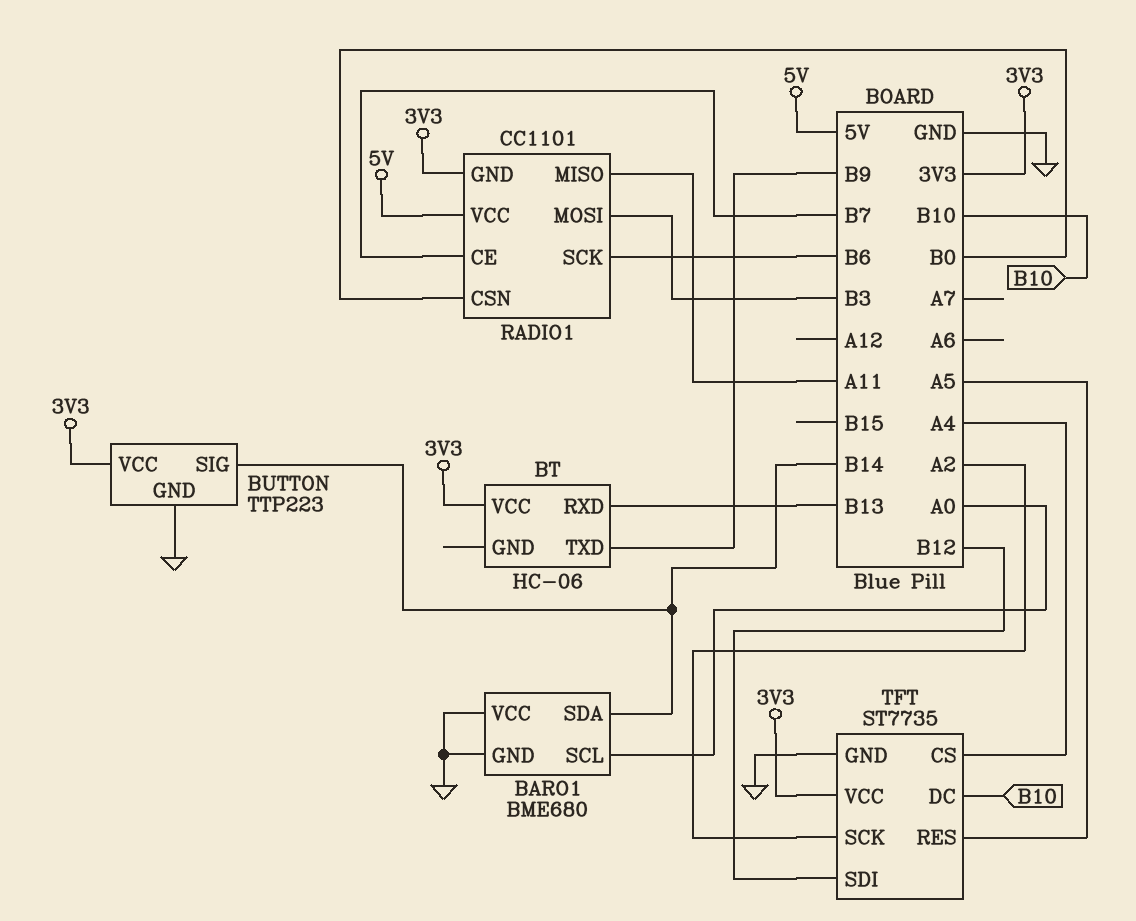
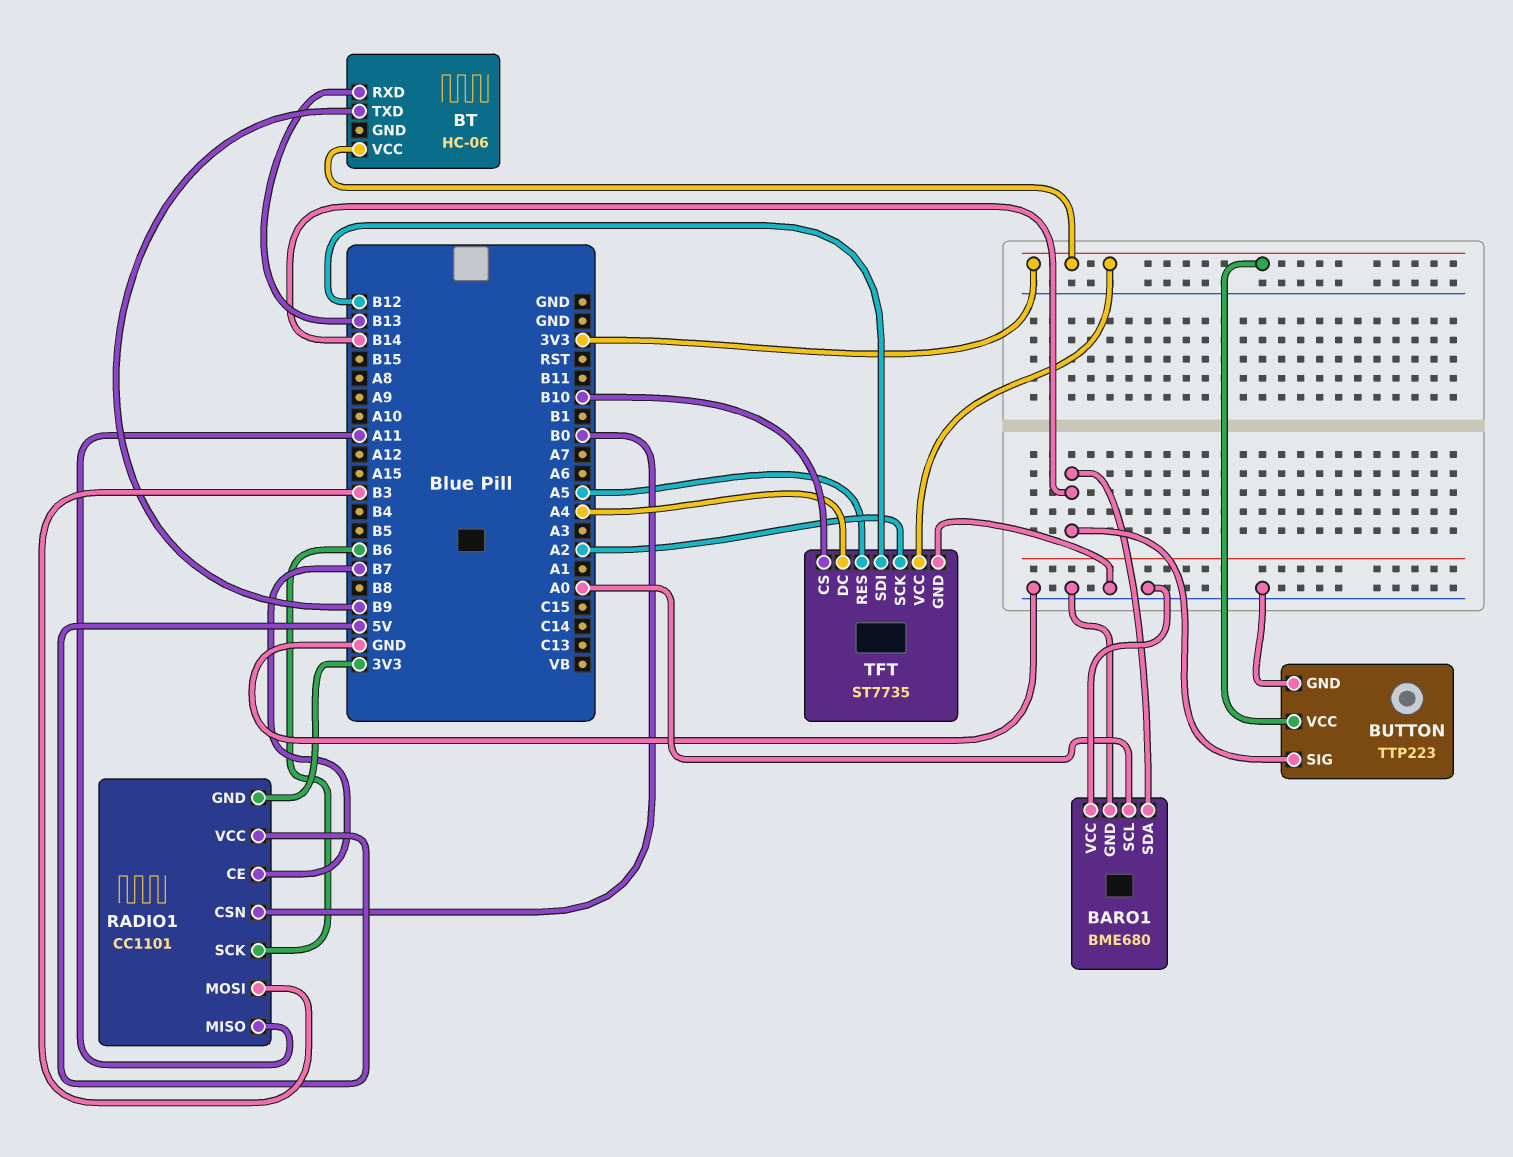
TFT pin CS: A4 -> B10
TFT pin DC: B10 -> A4

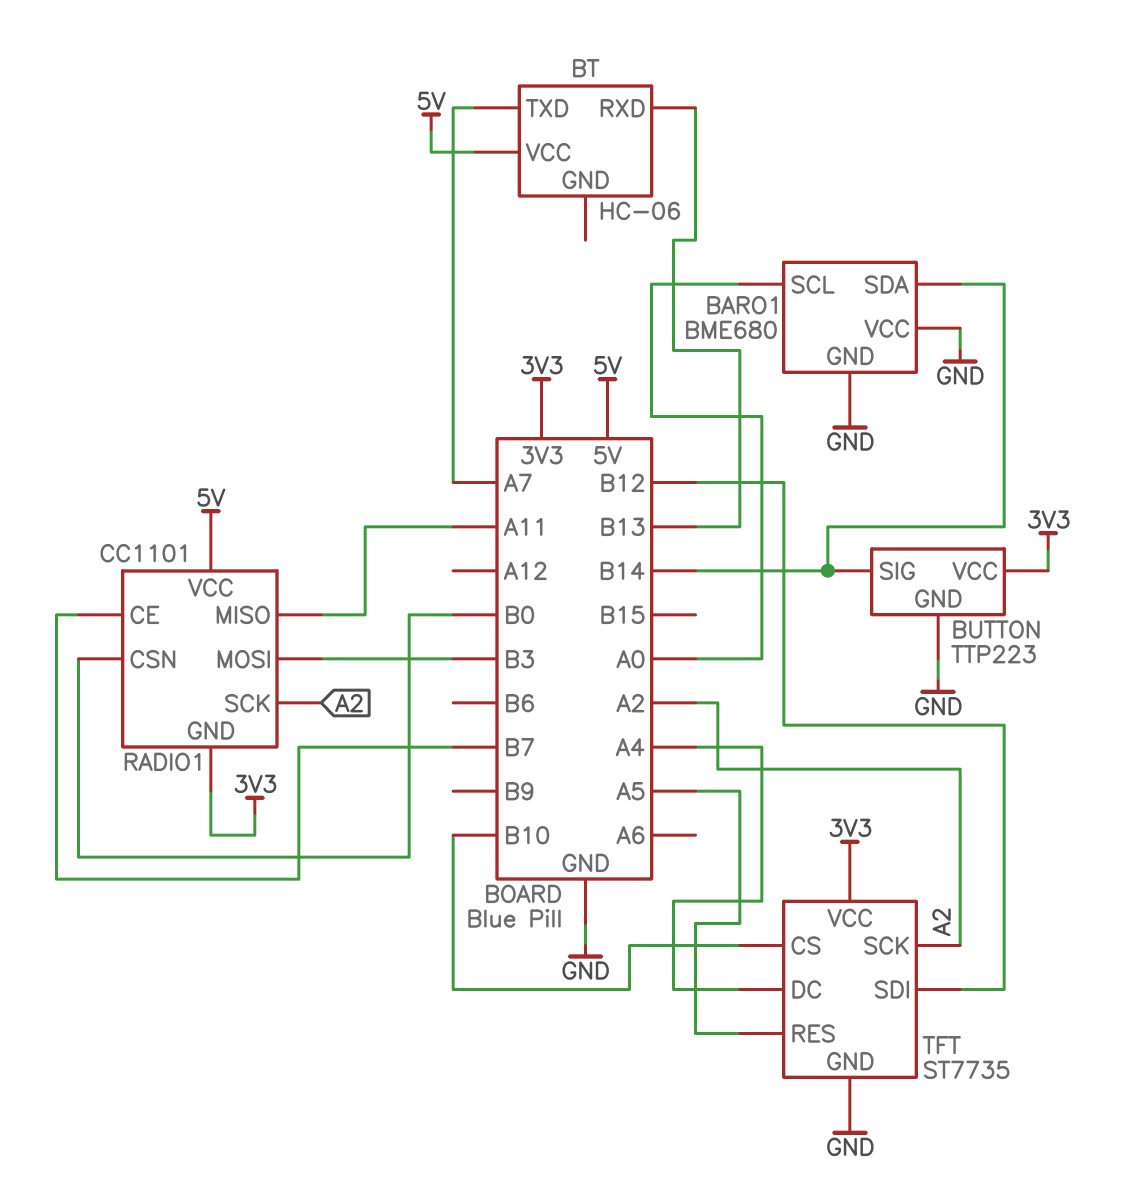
BT pin TXD: B9 -> A7
BT pin VCC: 3V3 -> 5V
RADIO1 pin SCK: B6 -> A2

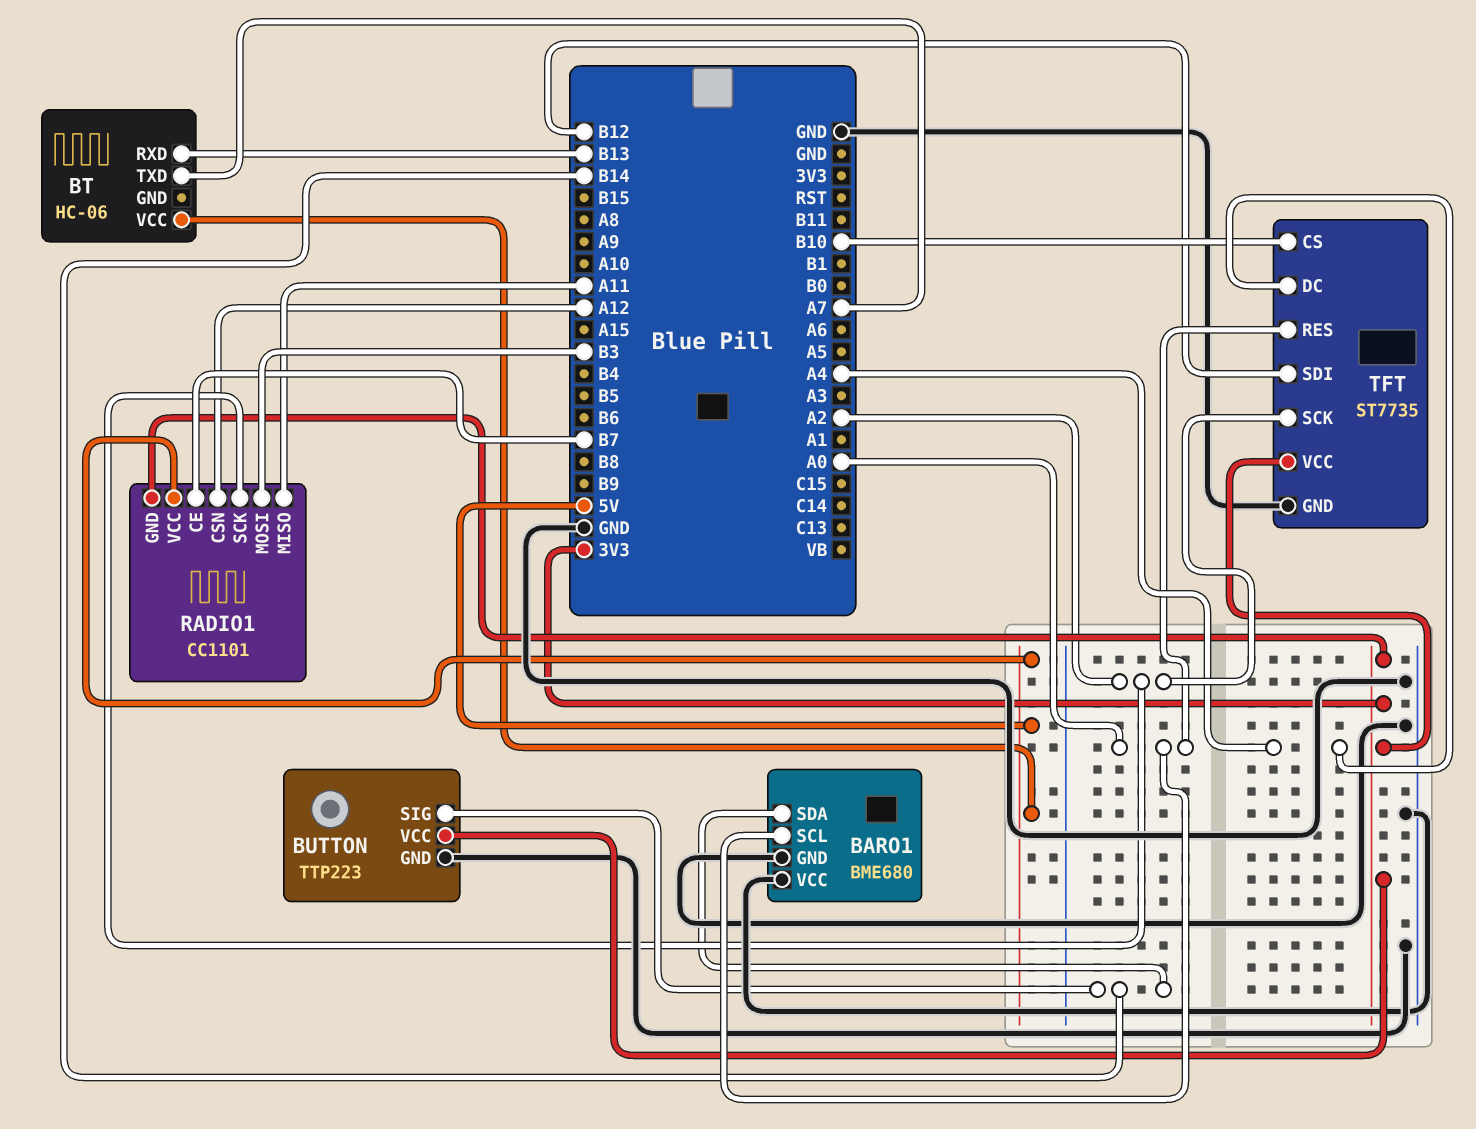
RADIO1 pin CSN: B0 -> A12
TFT pin RES: A5 -> A0

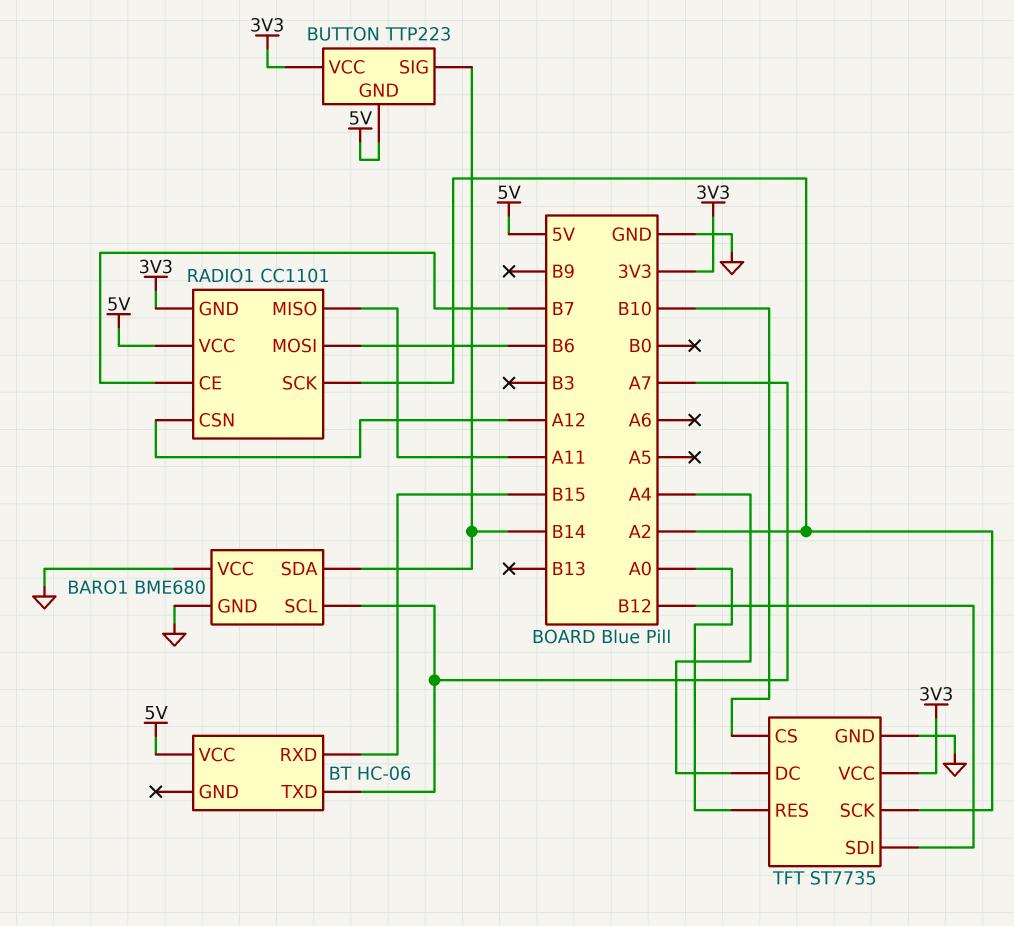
BARO1 pin SCL: A0 -> A7
BT pin RXD: B13 -> B15
BUTTON pin GND: GND -> 5V
RADIO1 pin MOSI: B3 -> B6

